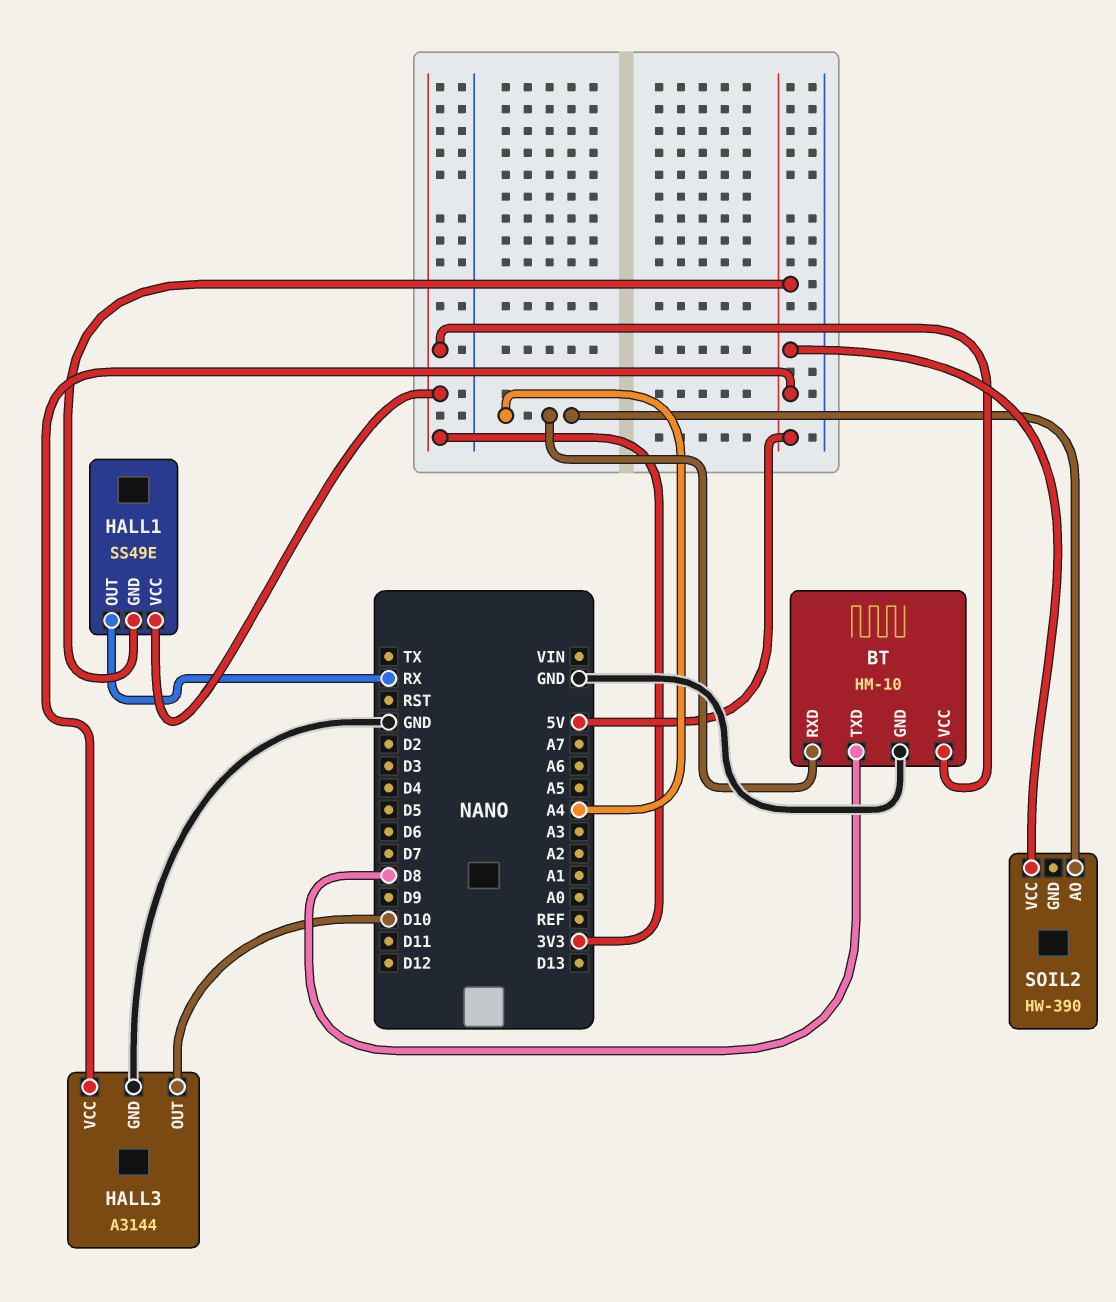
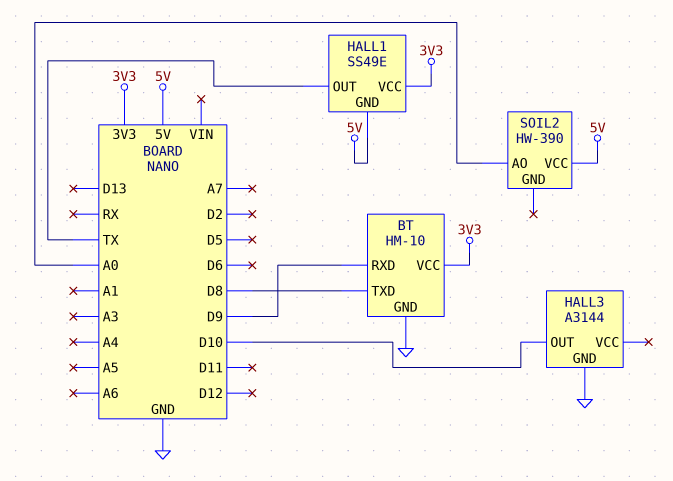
BT pin RXD: A4 -> D9
HALL1 pin OUT: RX -> TX
HALL3 pin VCC: 5V -> none
SOIL2 pin AO: A4 -> A0

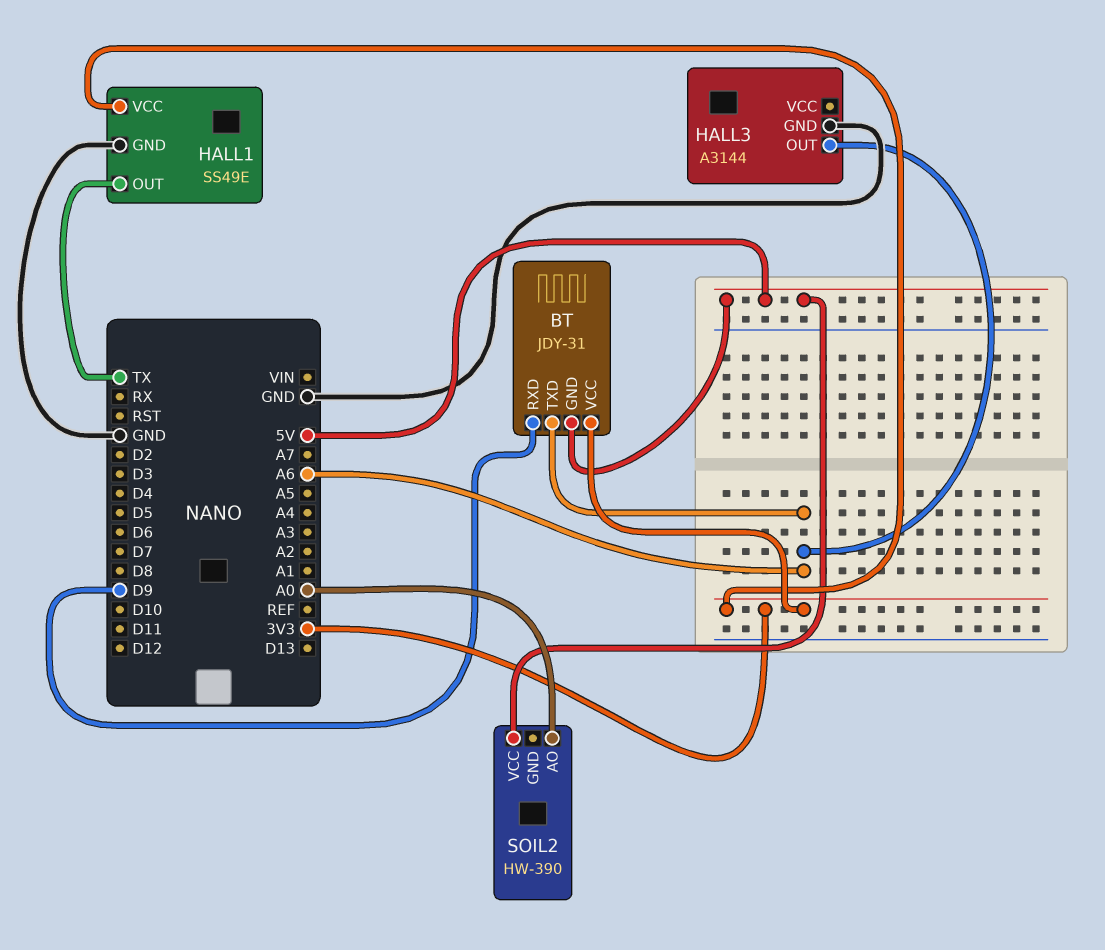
BT: HM-10 -> JDY-31
BT pin GND: GND -> 5V
BT pin TXD: D8 -> A6
HALL1 pin GND: 5V -> GND
HALL3 pin OUT: D10 -> A6

